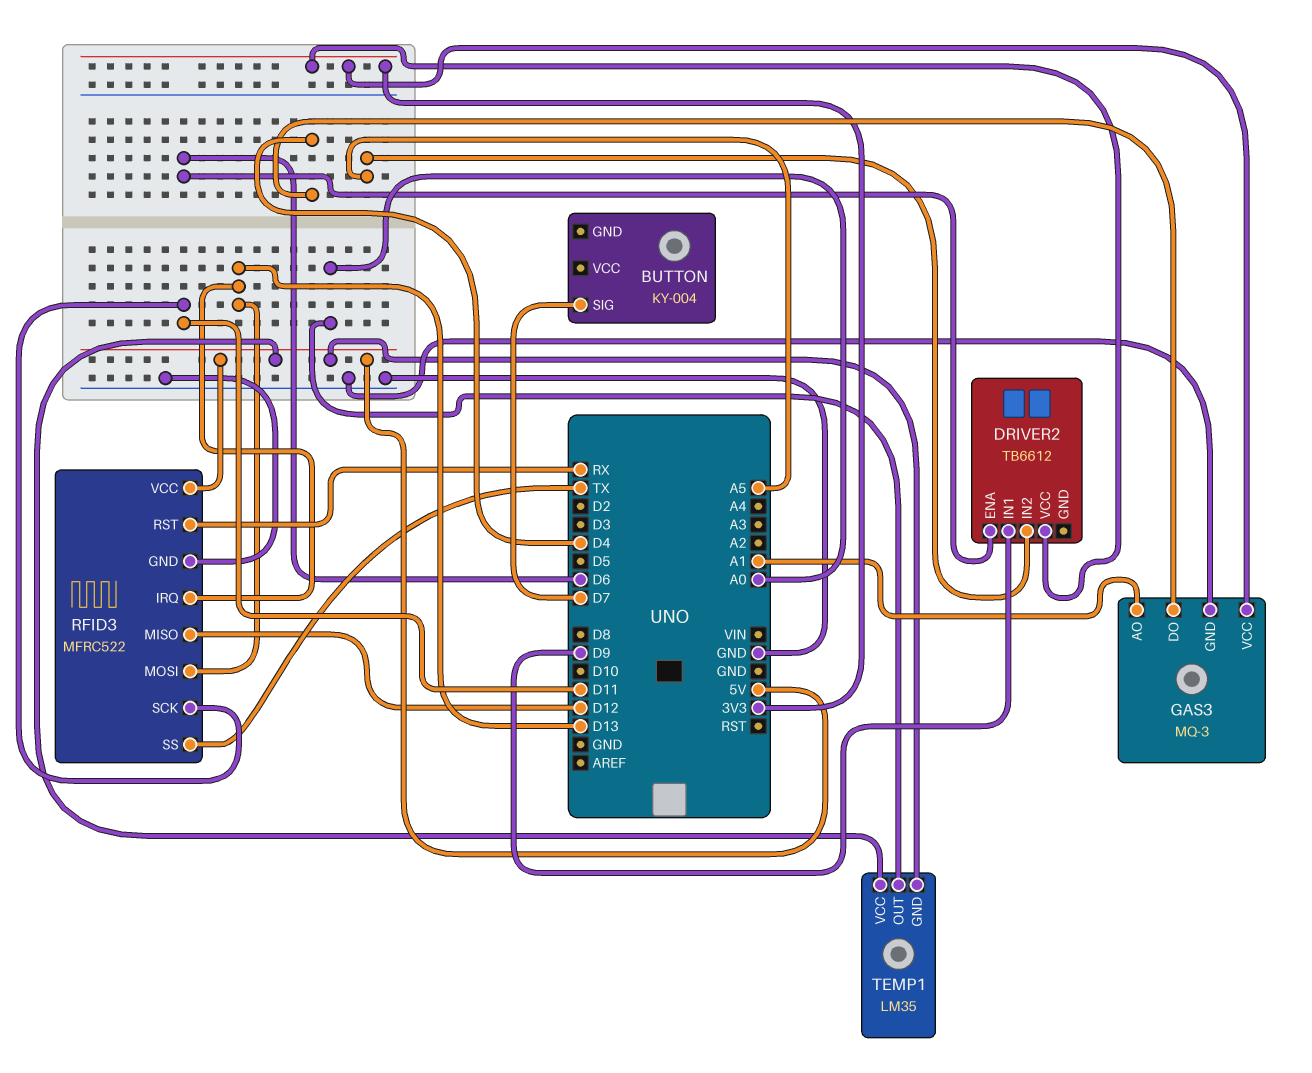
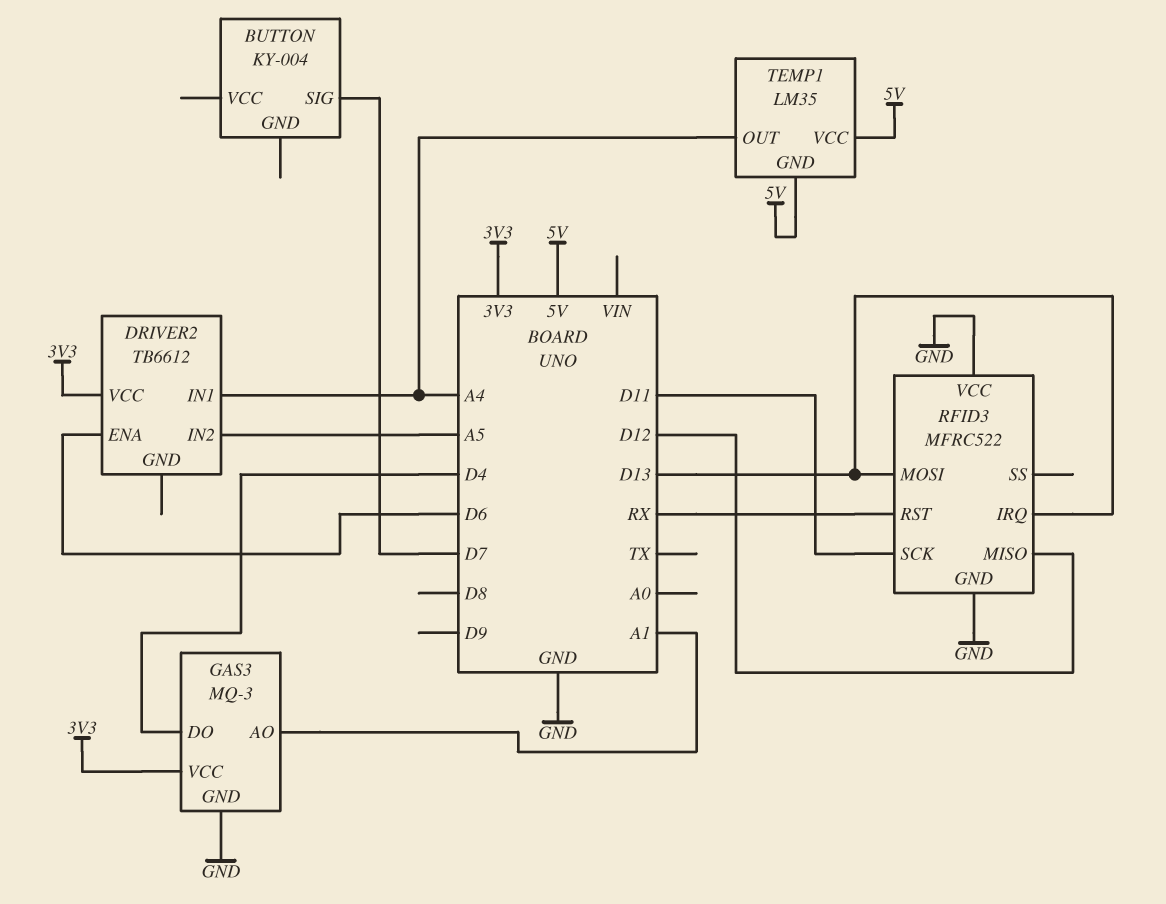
DRIVER2 pin IN1: D9 -> A4
RFID3 pin SS: TX -> none
RFID3 pin VCC: 5V -> GND
TEMP1 pin OUT: A0 -> A4

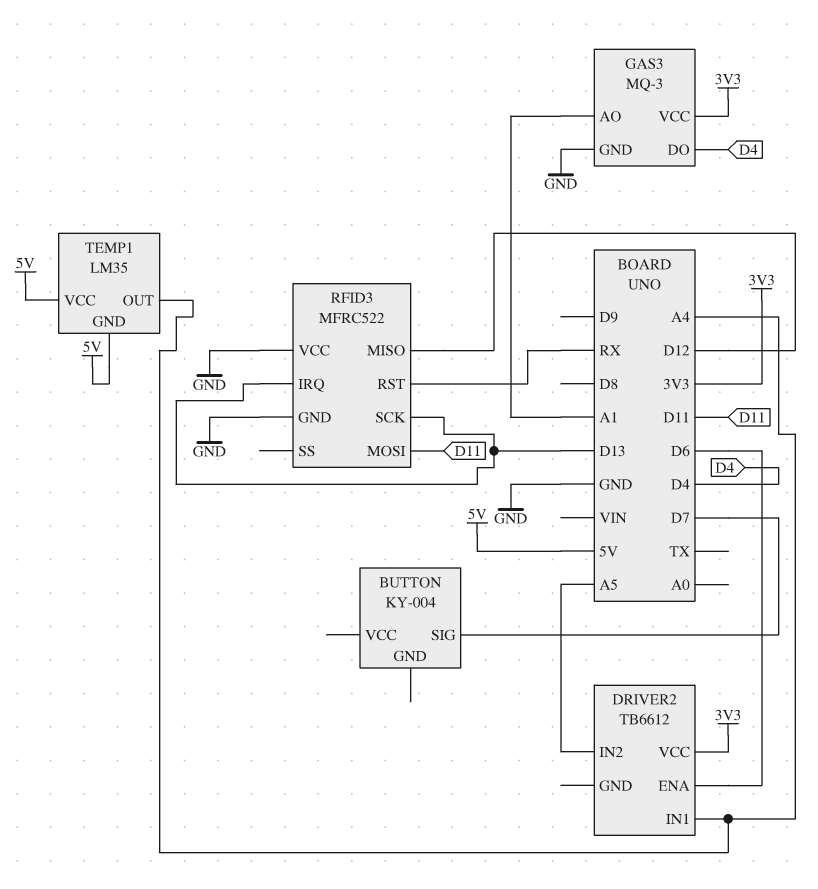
RFID3 pin MOSI: D13 -> D11
RFID3 pin SCK: D11 -> D13

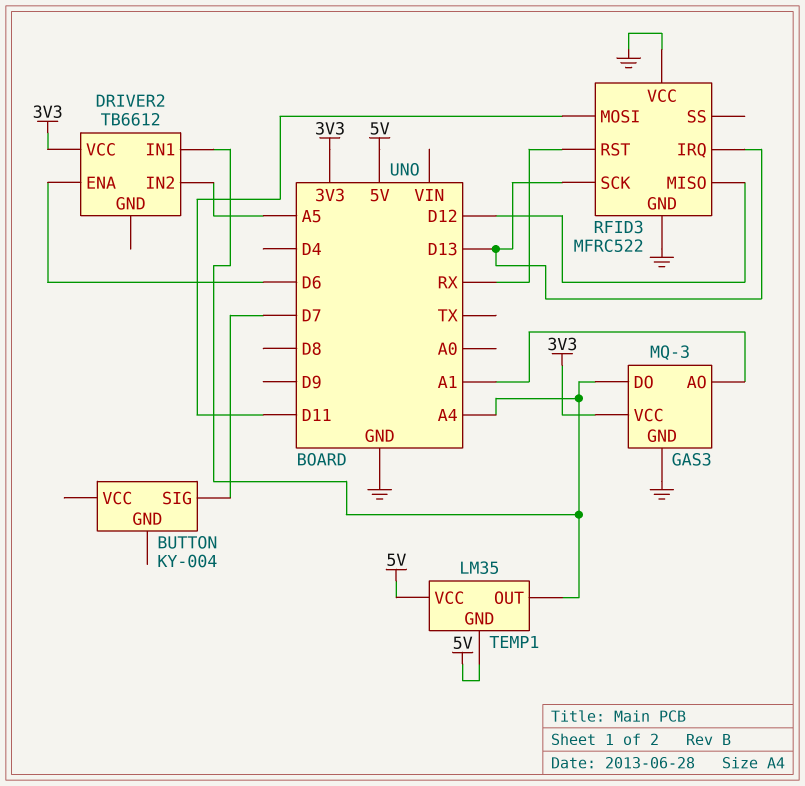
GAS3 pin DO: D4 -> A4

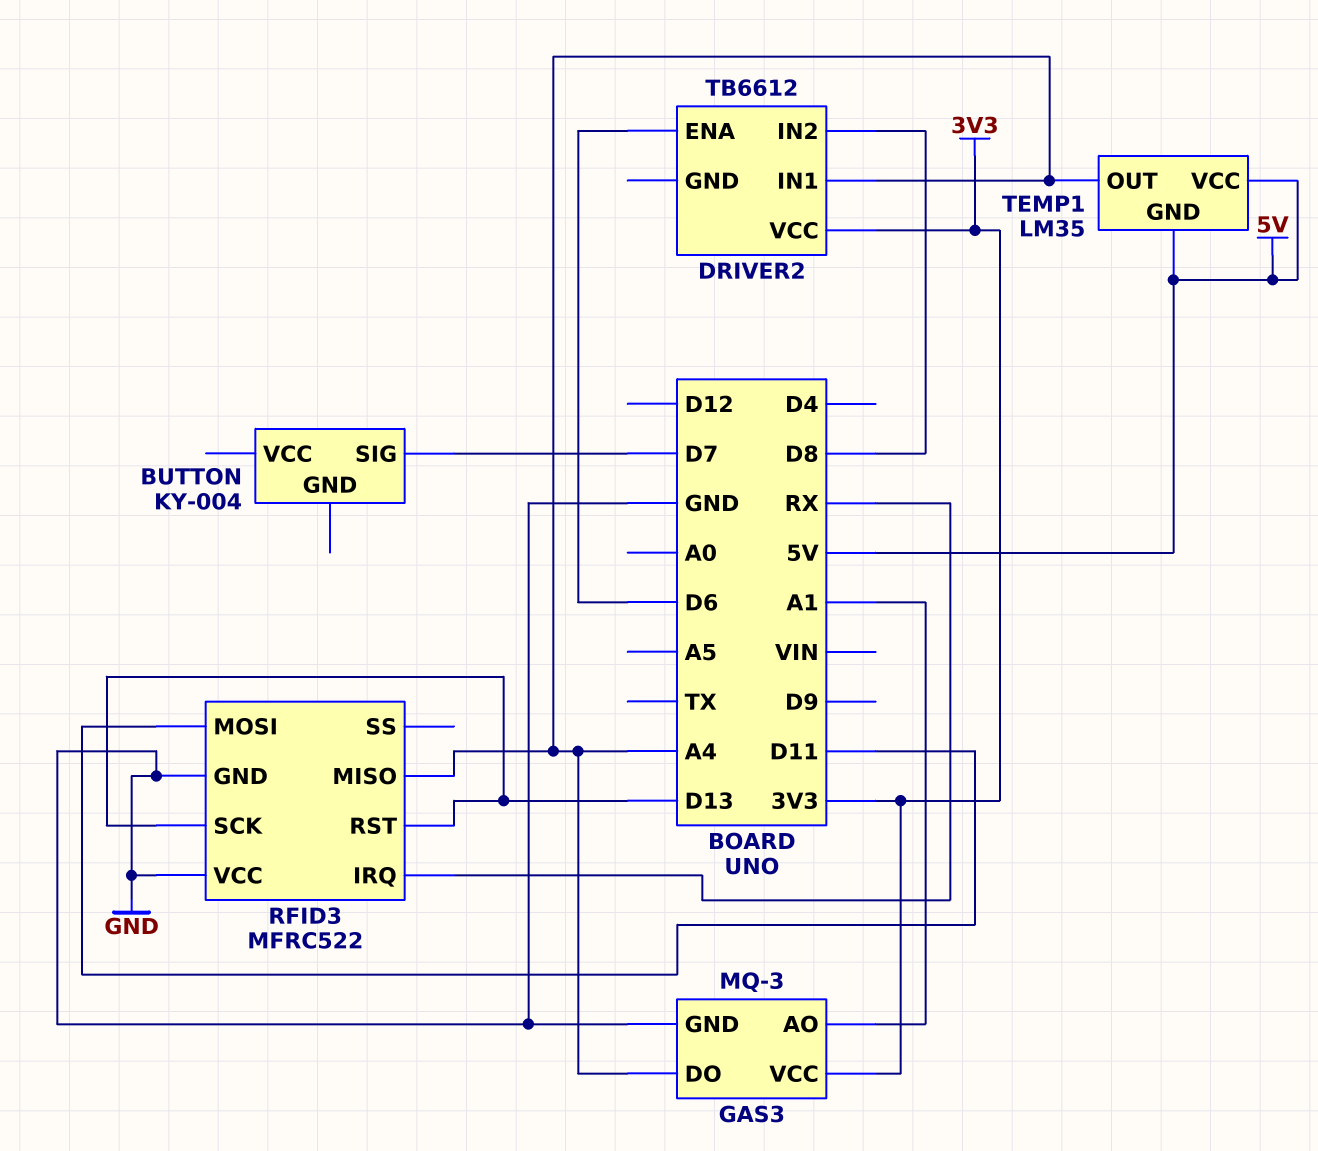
DRIVER2 pin IN2: A5 -> D8
RFID3 pin IRQ: D13 -> RX
RFID3 pin MISO: D12 -> A4
RFID3 pin RST: RX -> D13

